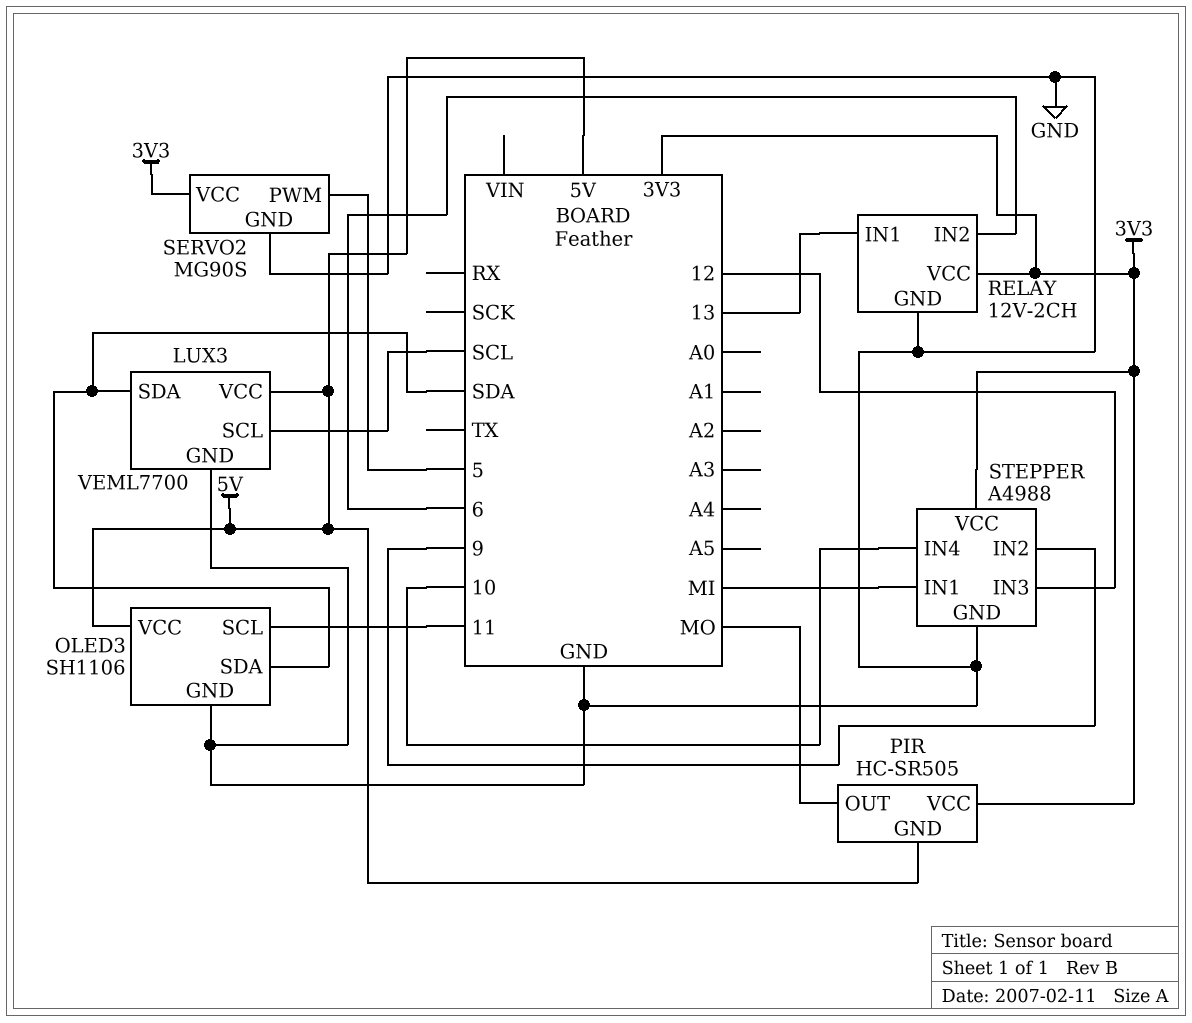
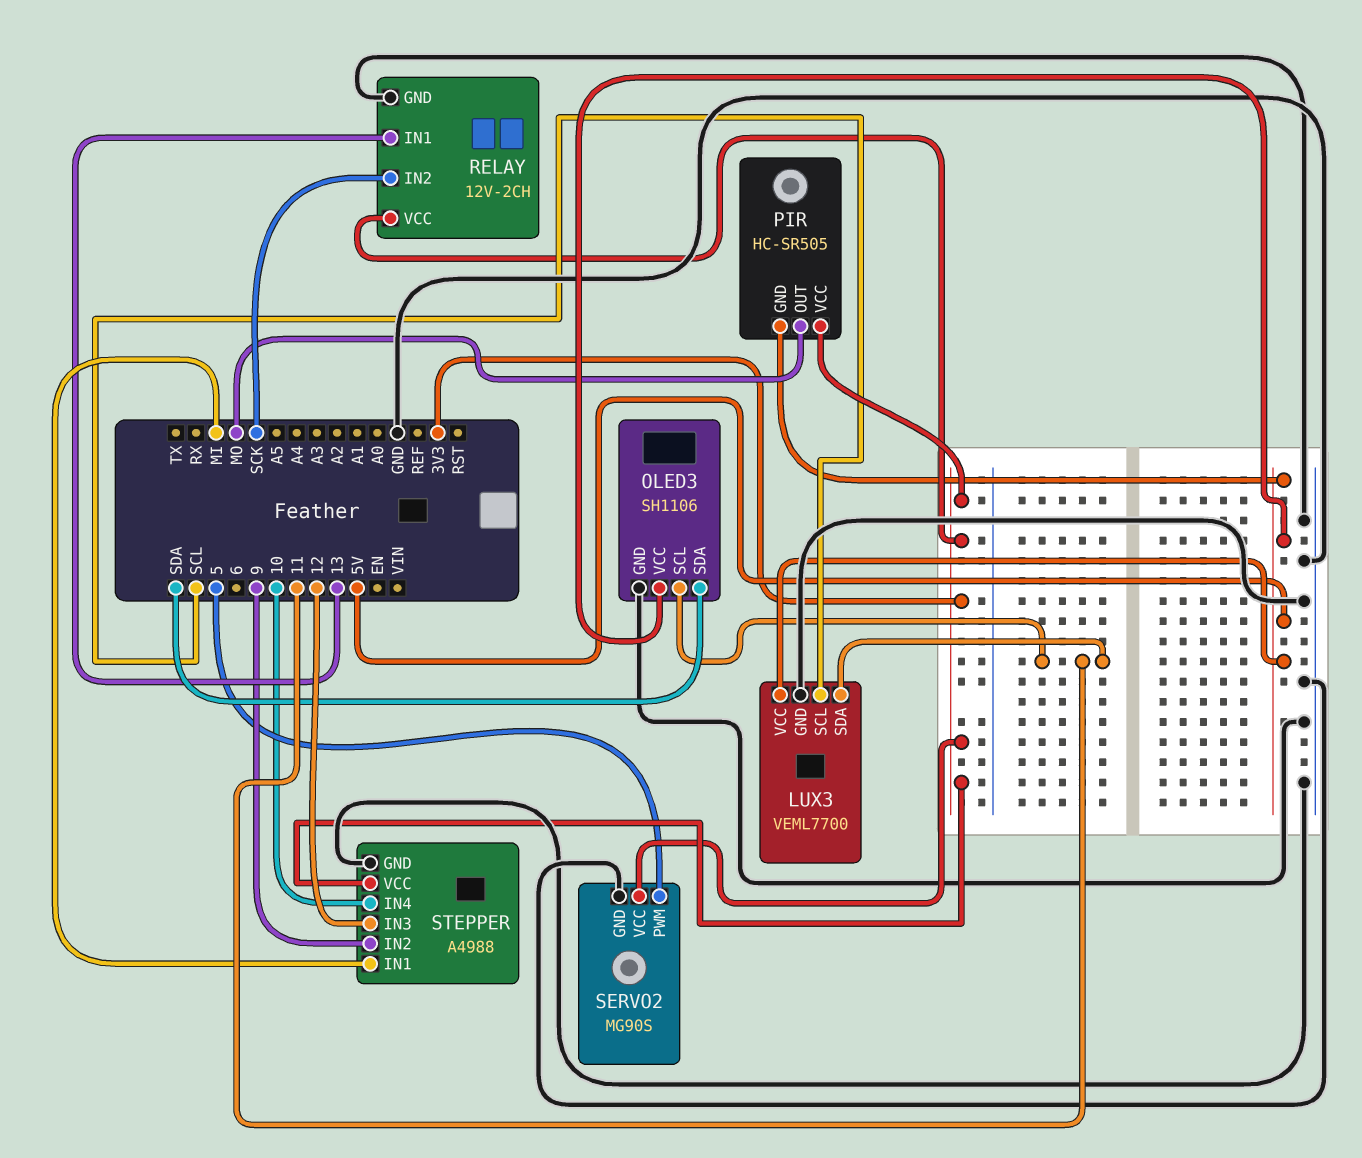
LUX3 pin SDA: SDA -> 11
RELAY pin IN2: 6 -> SCK

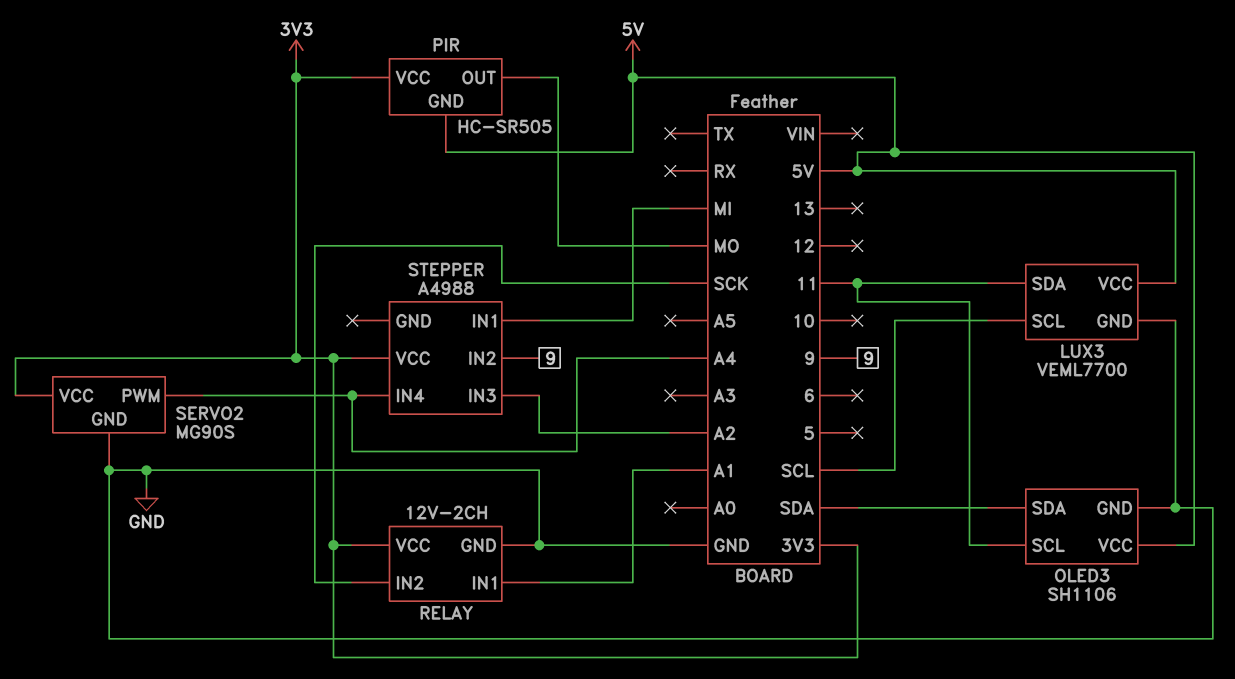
RELAY pin IN1: 13 -> A1
SERVO2 pin PWM: 5 -> A4
STEPPER pin GND: GND -> none
STEPPER pin IN3: 12 -> A2
STEPPER pin IN4: 10 -> A4

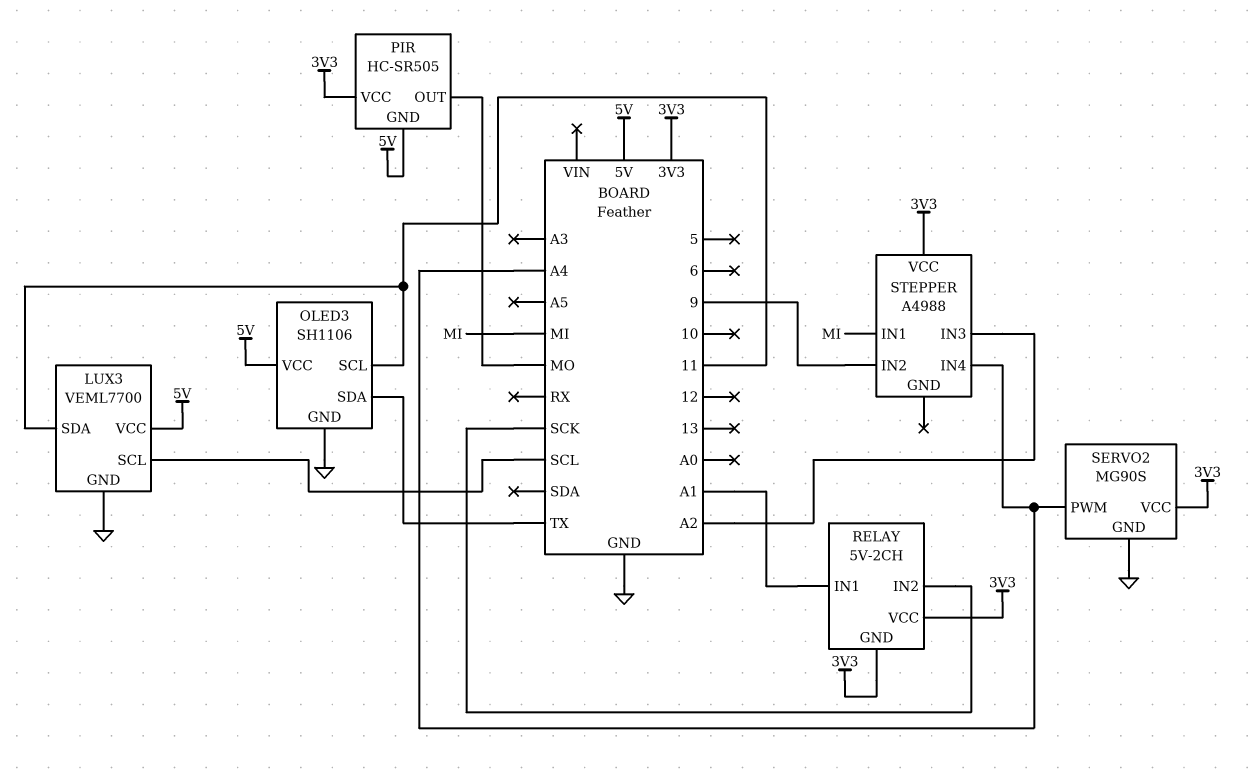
OLED3 pin SDA: SDA -> TX
RELAY: 12V-2CH -> 5V-2CH
RELAY pin GND: GND -> 3V3

